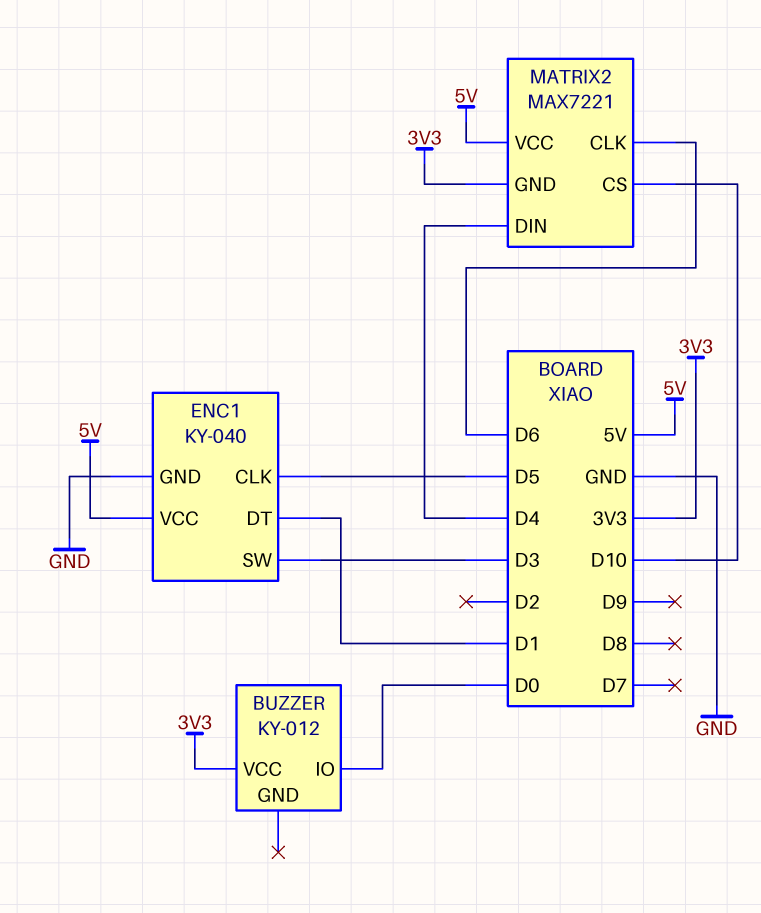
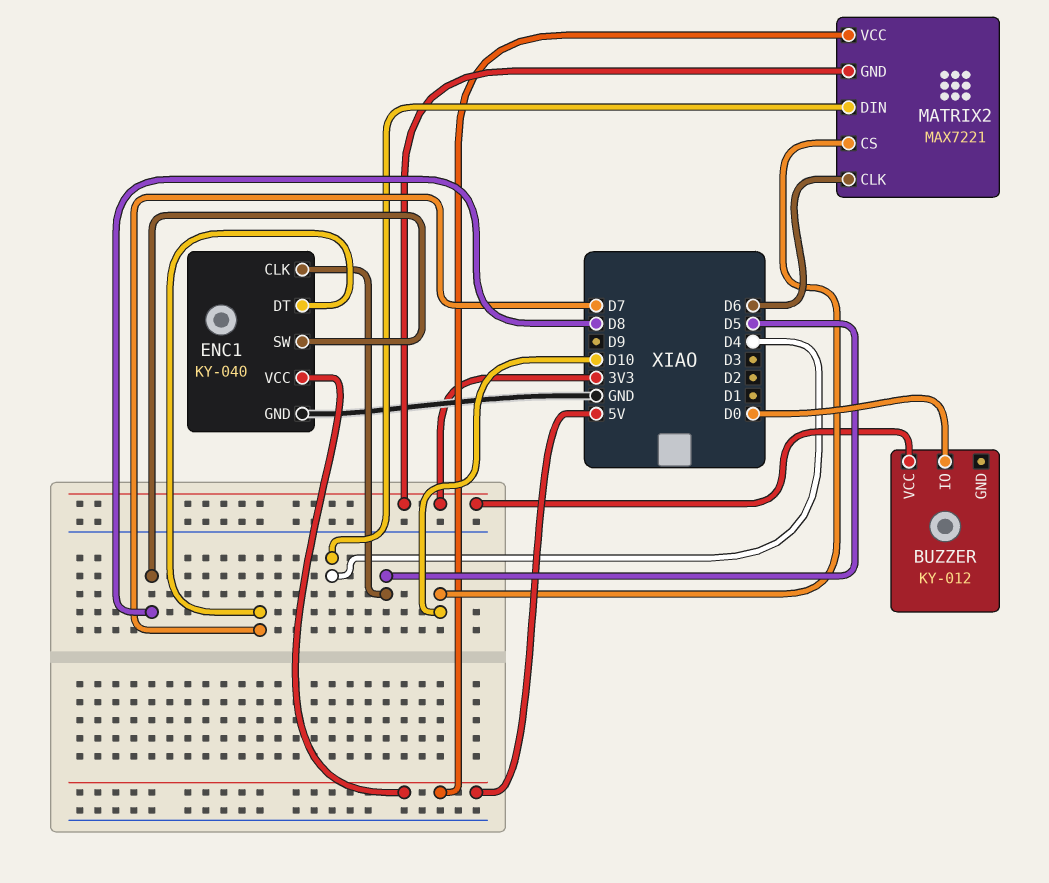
ENC1 pin DT: D1 -> D7
ENC1 pin SW: D3 -> D8

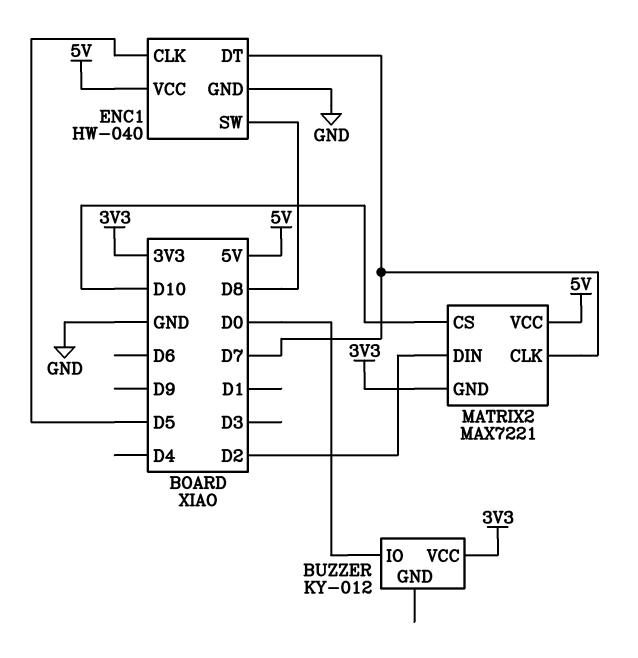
ENC1: KY-040 -> HW-040
MATRIX2 pin CLK: D6 -> D7
MATRIX2 pin DIN: D4 -> D2

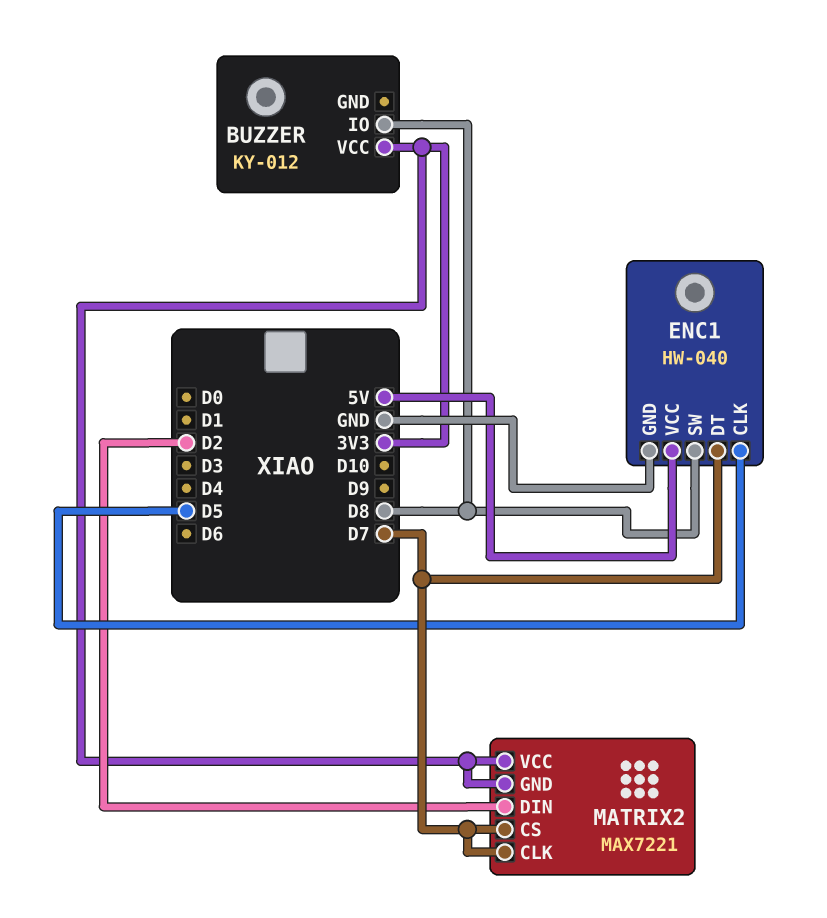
BUZZER pin IO: D0 -> D8
MATRIX2 pin CS: D10 -> D7
MATRIX2 pin VCC: 5V -> 3V3

